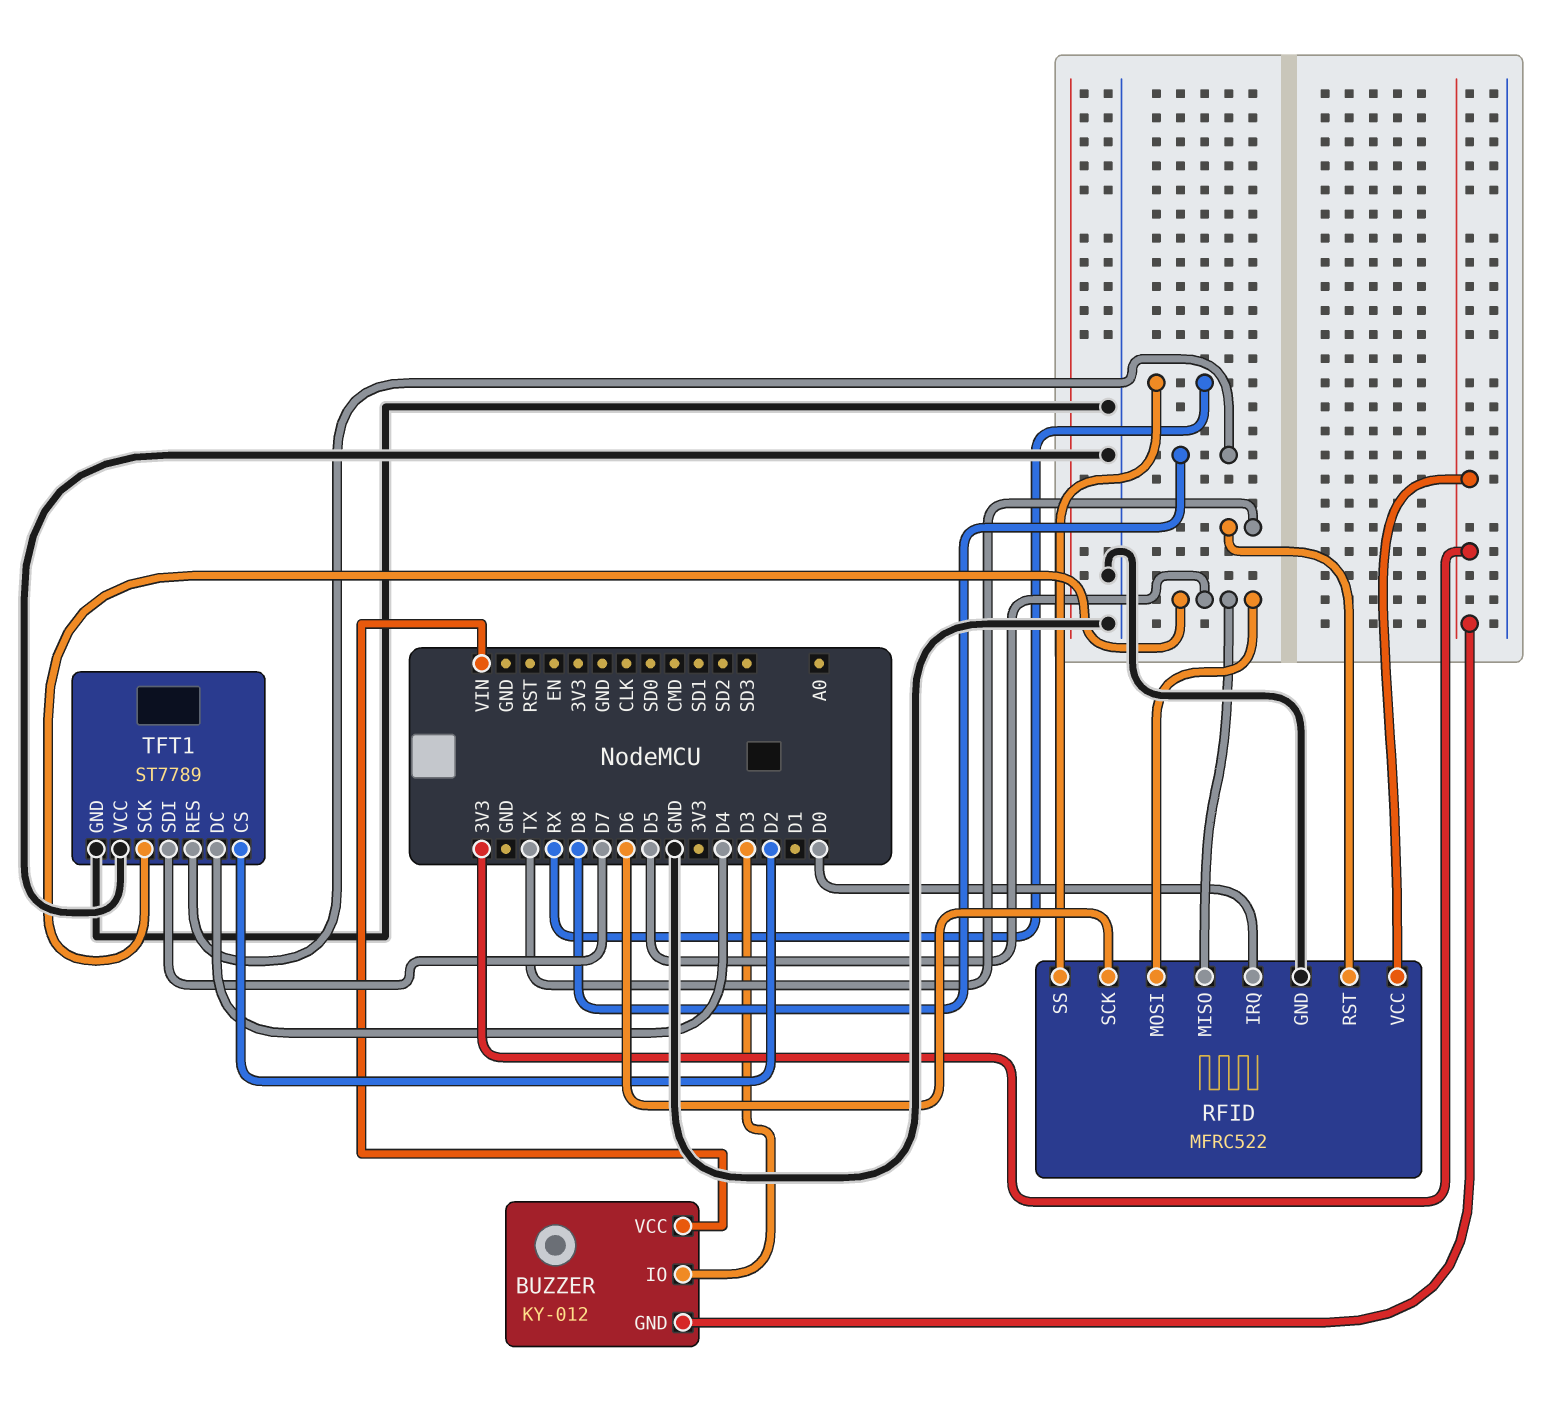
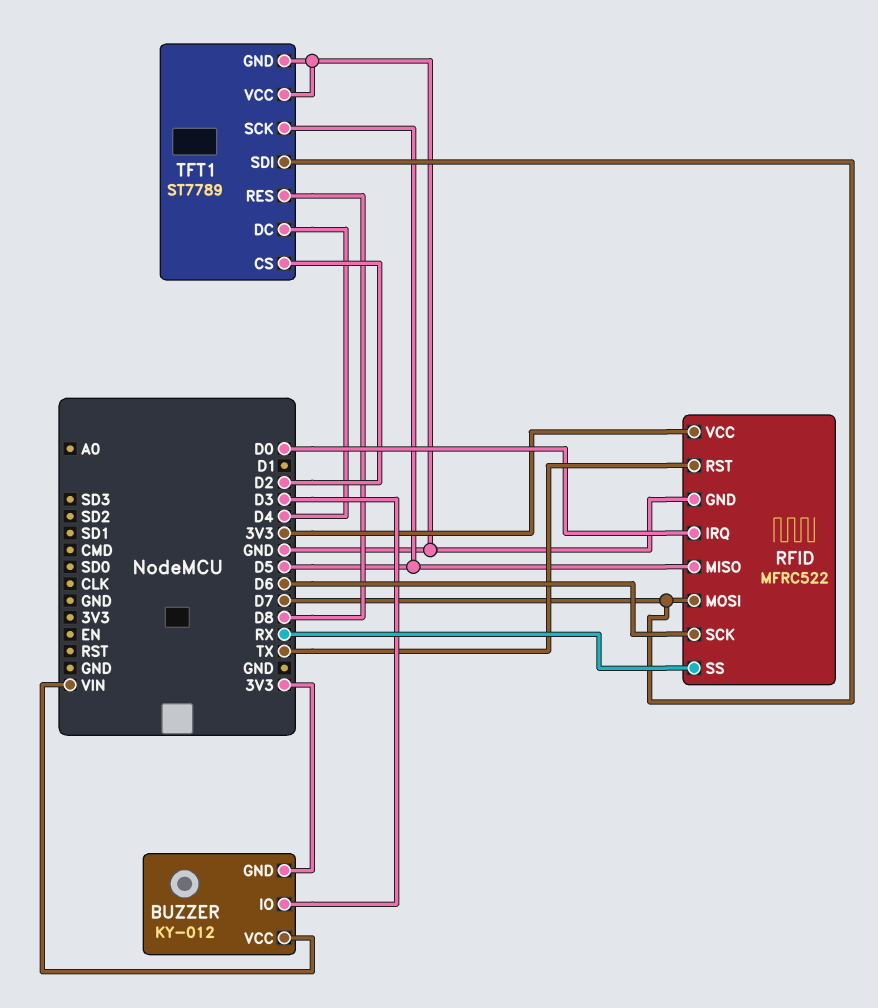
RFID pin MOSI: D5 -> D7

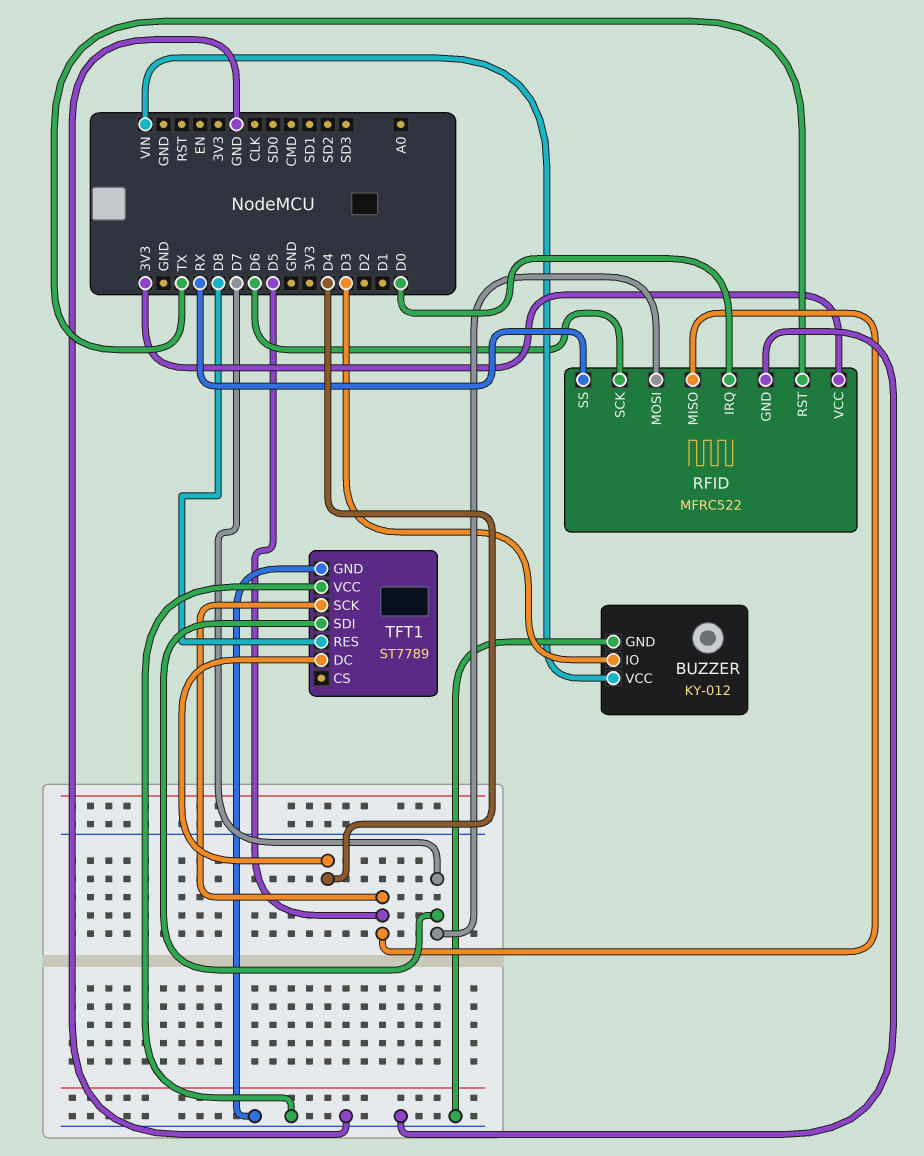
BUZZER pin GND: 3V3 -> GND
TFT1 pin CS: D2 -> none

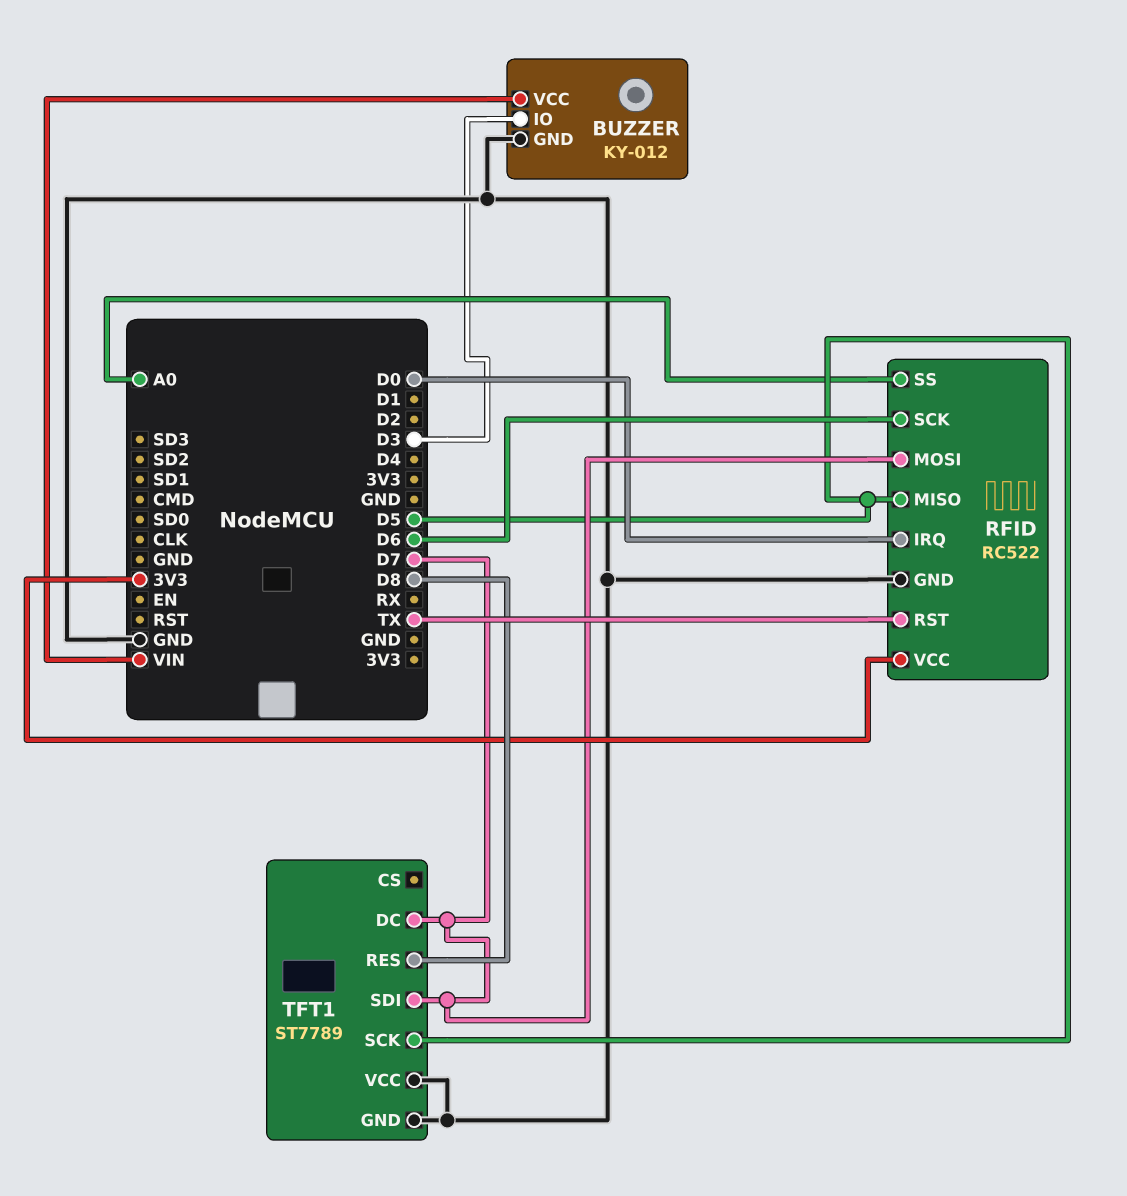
RFID: MFRC522 -> RC522
RFID pin SS: RX -> A0
TFT1 pin DC: D4 -> D7

